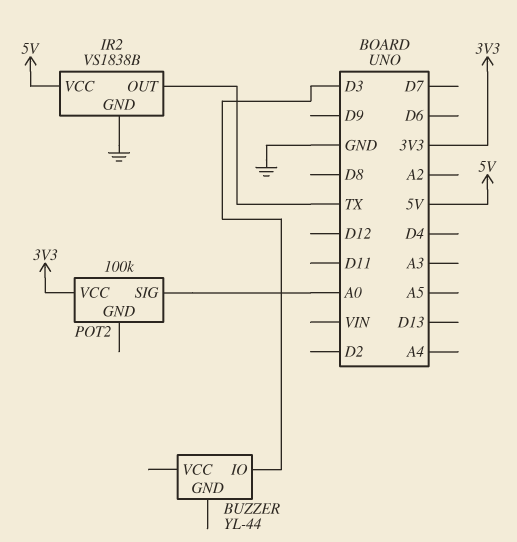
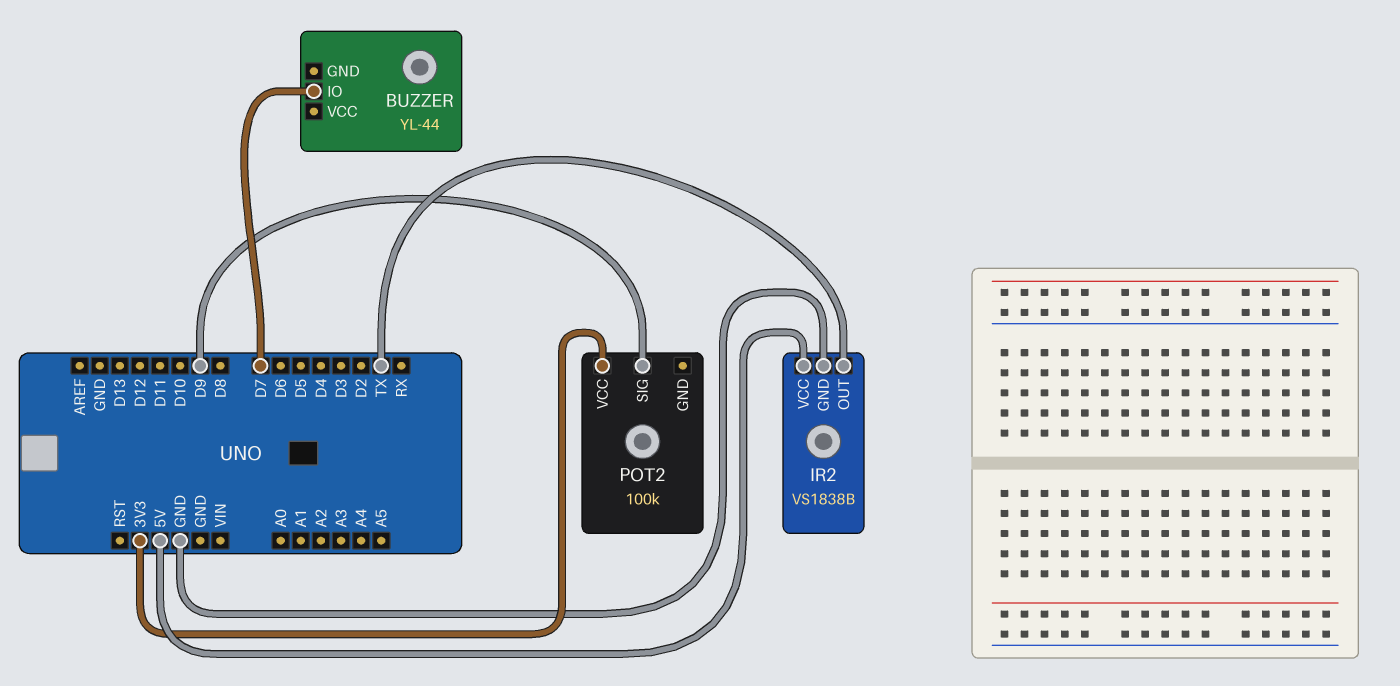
BUZZER pin IO: D3 -> D7
POT2 pin SIG: A0 -> D9

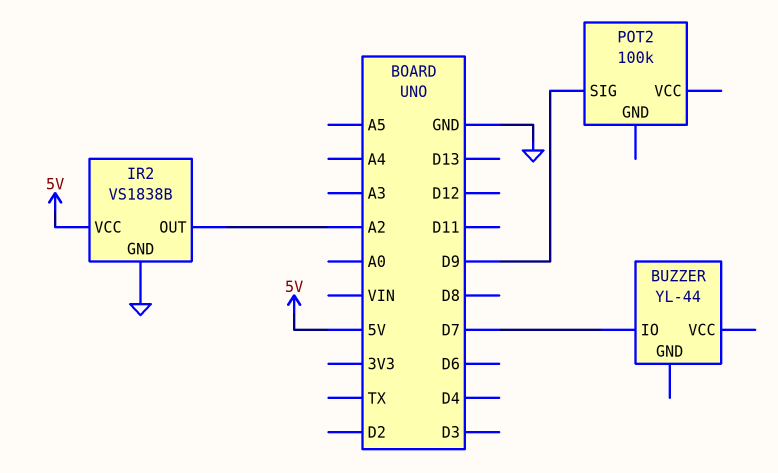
IR2 pin OUT: TX -> A2
POT2 pin VCC: 3V3 -> none

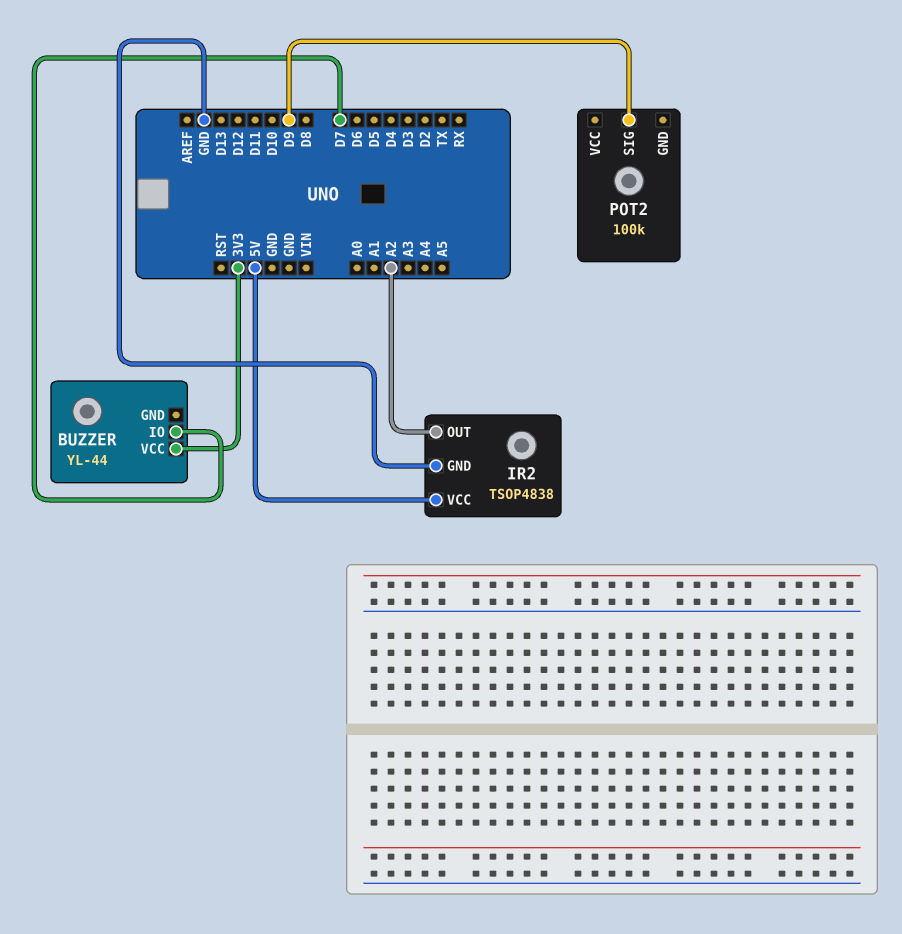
BUZZER pin VCC: none -> 3V3
IR2: VS1838B -> TSOP4838

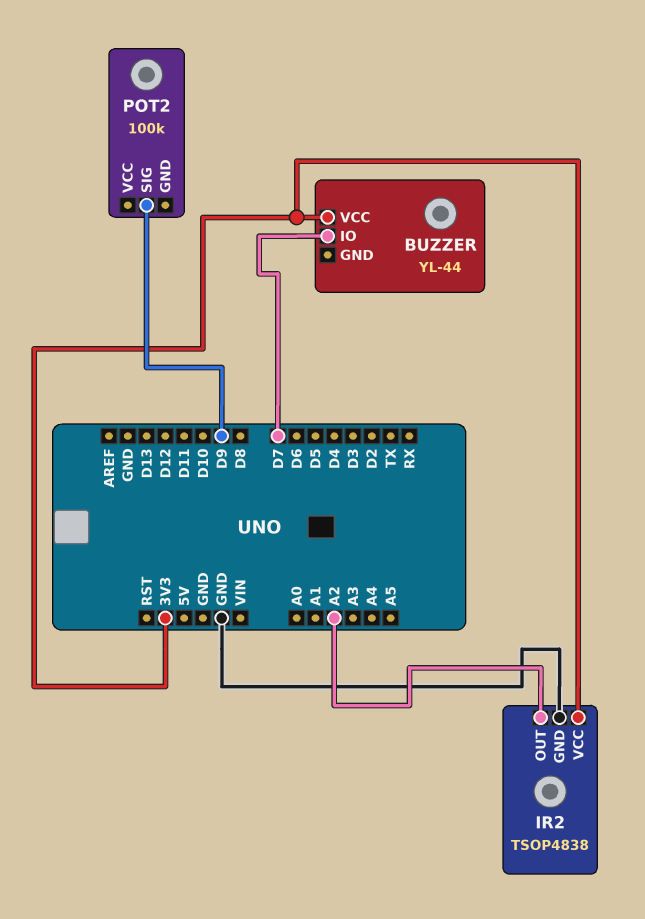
IR2 pin VCC: 5V -> 3V3

